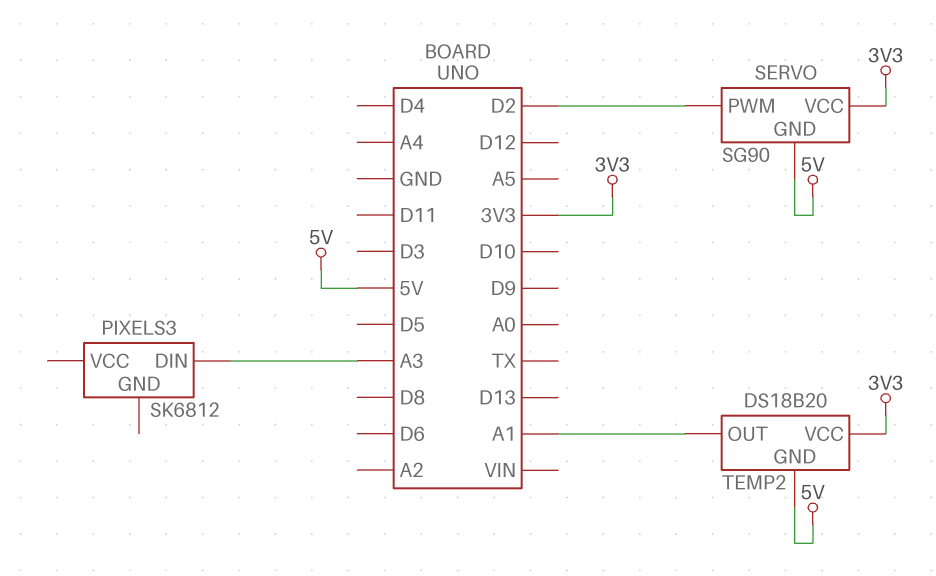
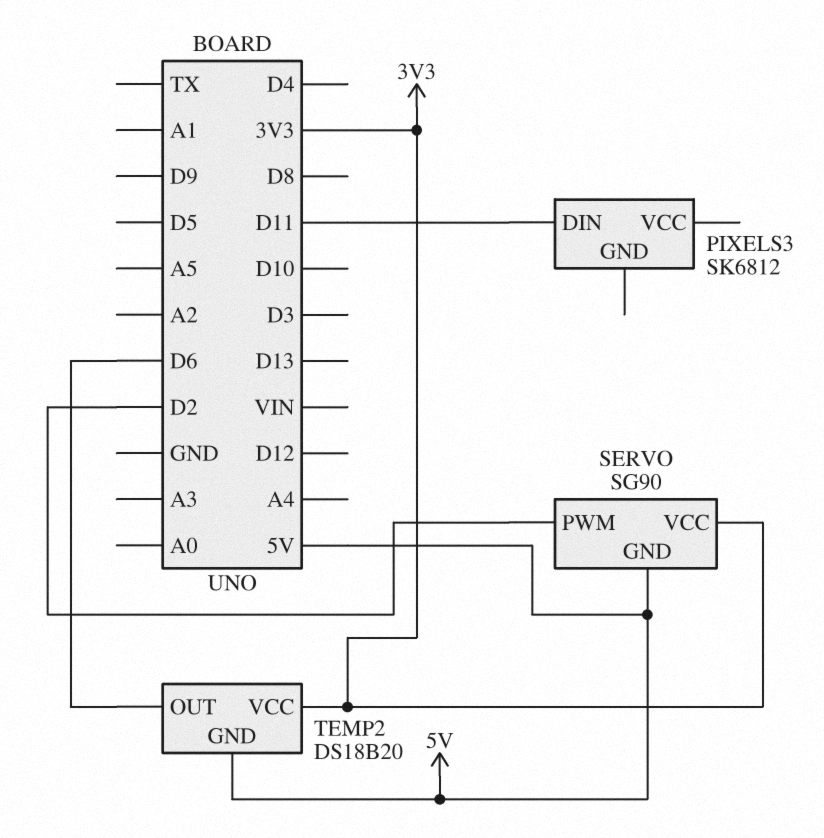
PIXELS3 pin DIN: A3 -> D11
TEMP2 pin OUT: A1 -> D6

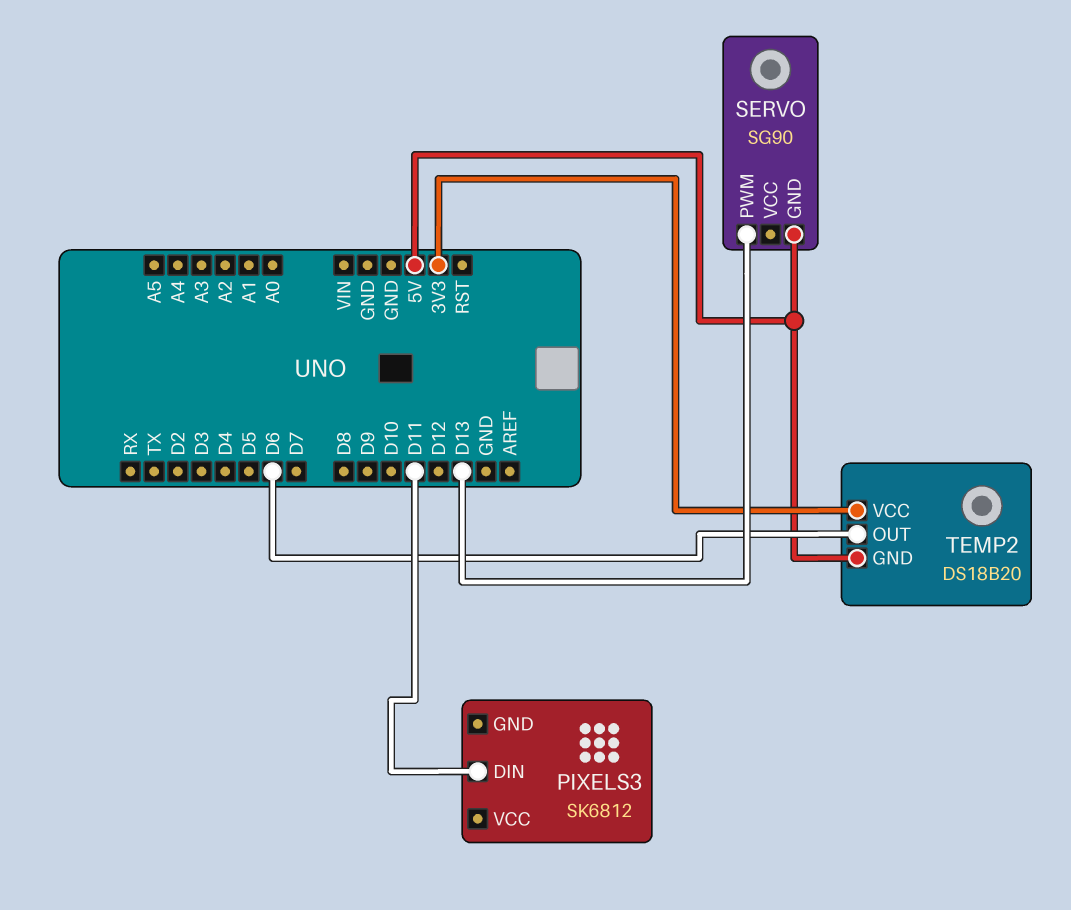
SERVO pin PWM: D2 -> D13
SERVO pin VCC: 3V3 -> none

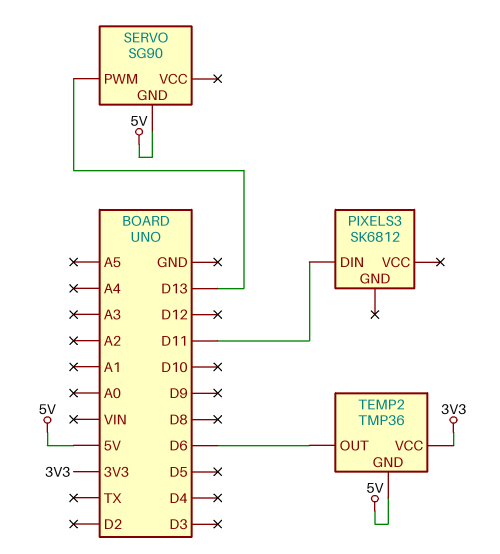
TEMP2: DS18B20 -> TMP36

